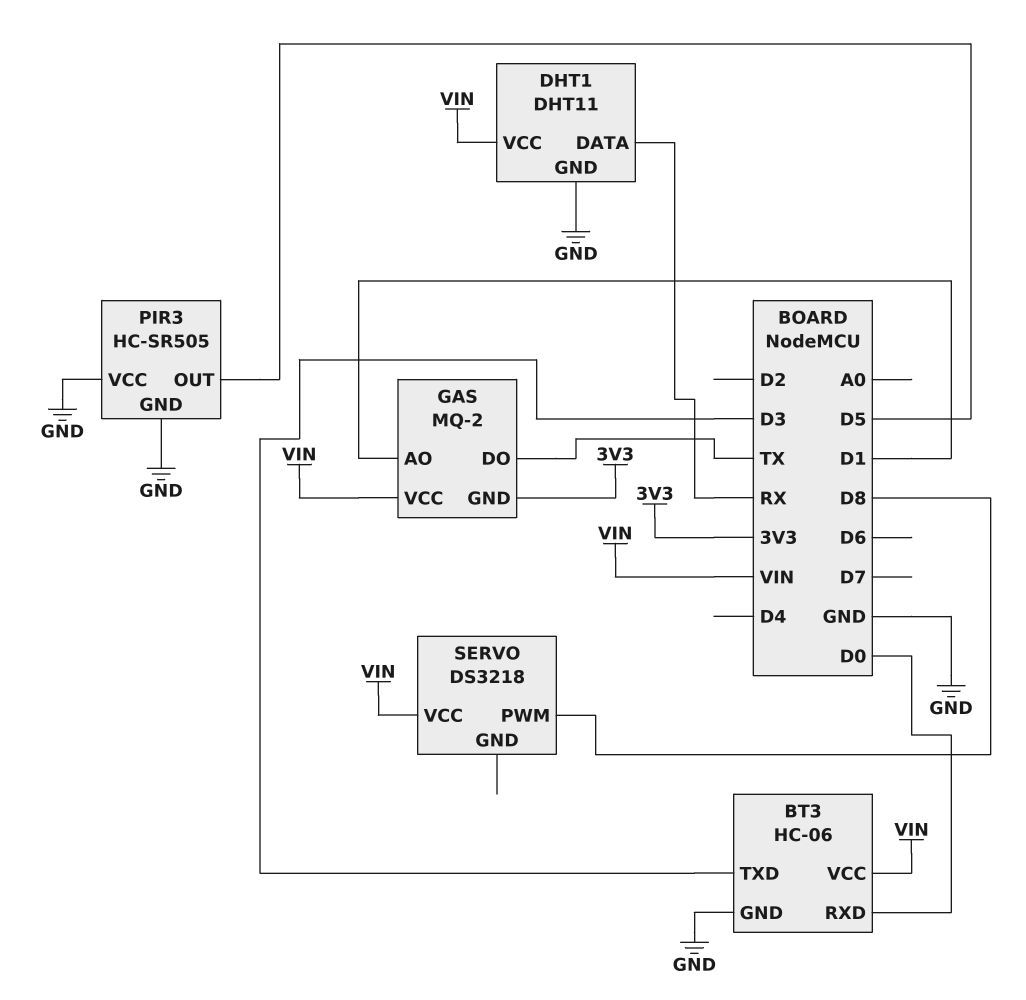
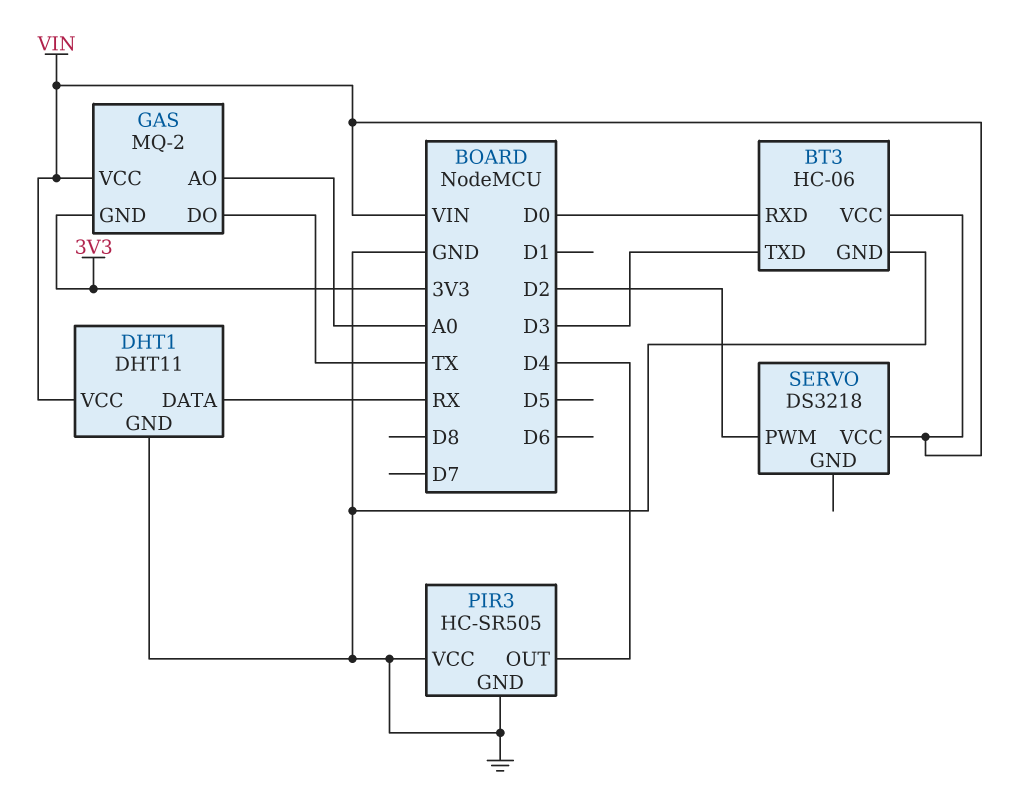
GAS pin AO: D1 -> A0
PIR3 pin OUT: D5 -> D4
SERVO pin PWM: D8 -> D2

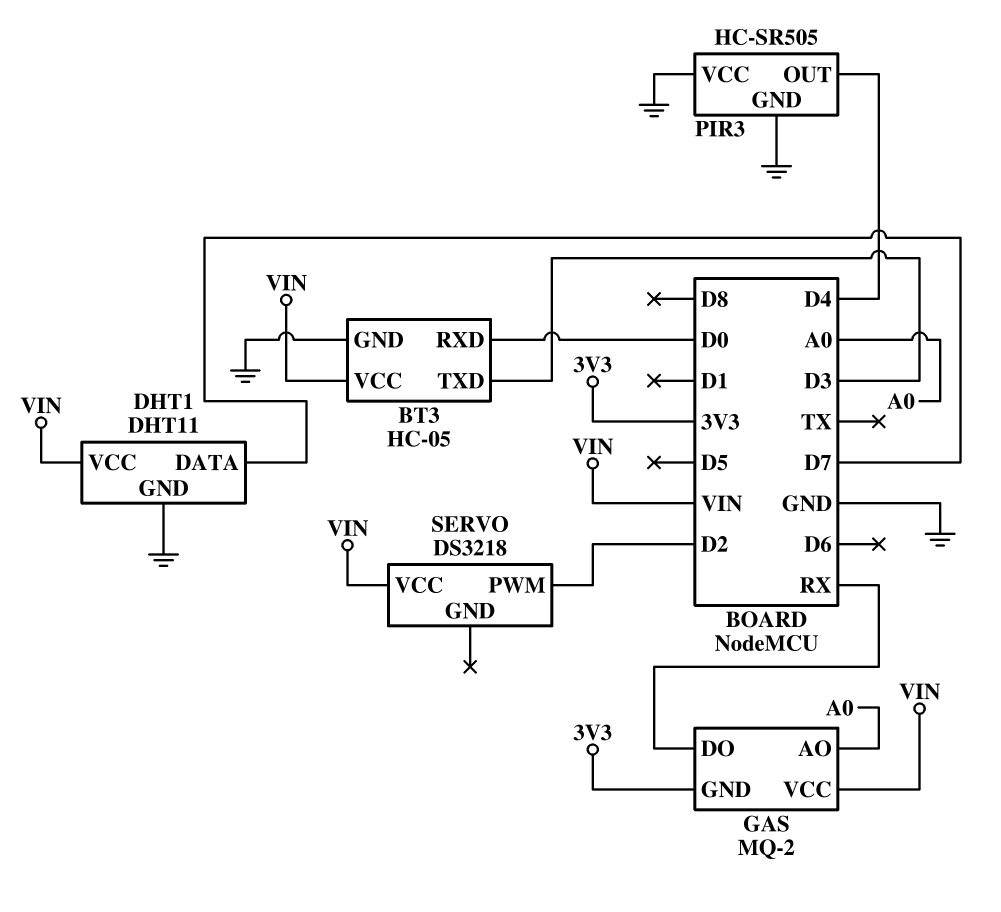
BT3: HC-06 -> HC-05
DHT1 pin DATA: RX -> D7
GAS pin DO: TX -> RX

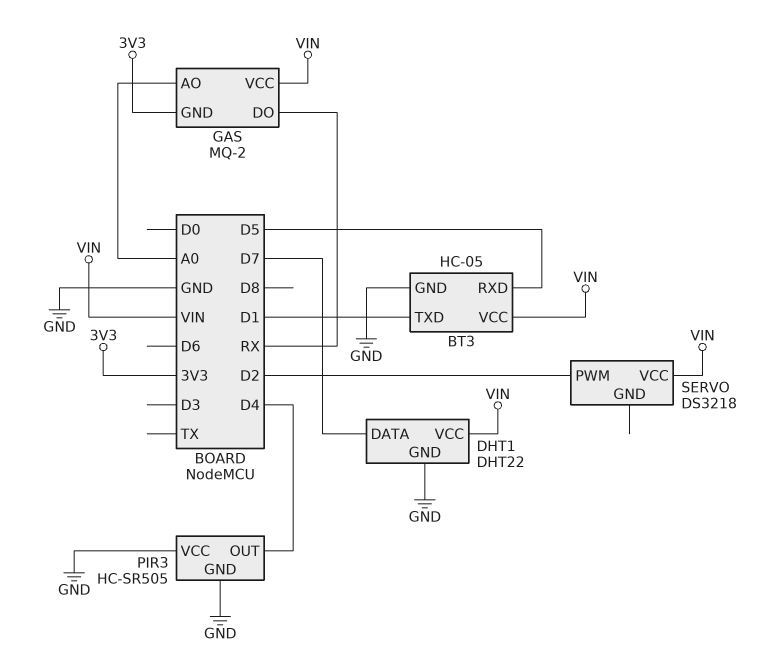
BT3 pin RXD: D0 -> D5
BT3 pin TXD: D3 -> D1
DHT1: DHT11 -> DHT22

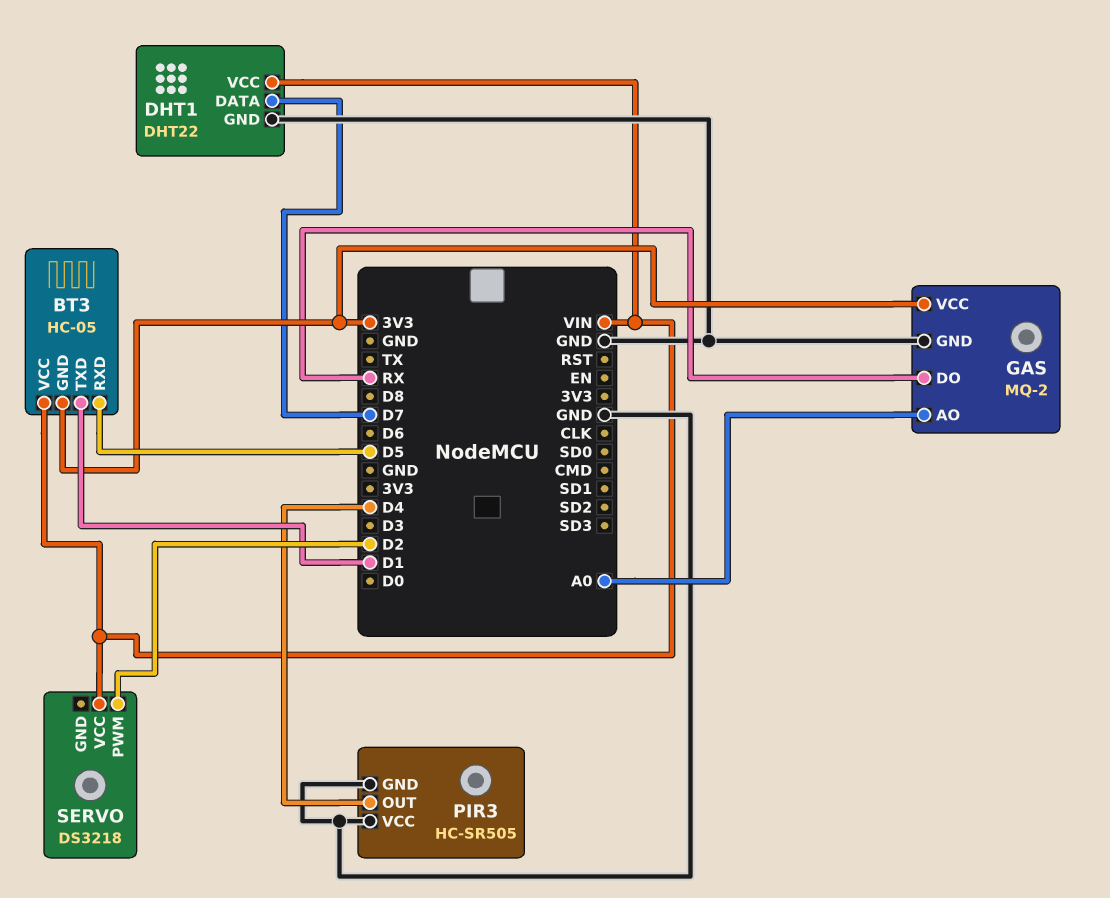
BT3 pin GND: GND -> 3V3
GAS pin GND: 3V3 -> GND
GAS pin VCC: VIN -> 3V3

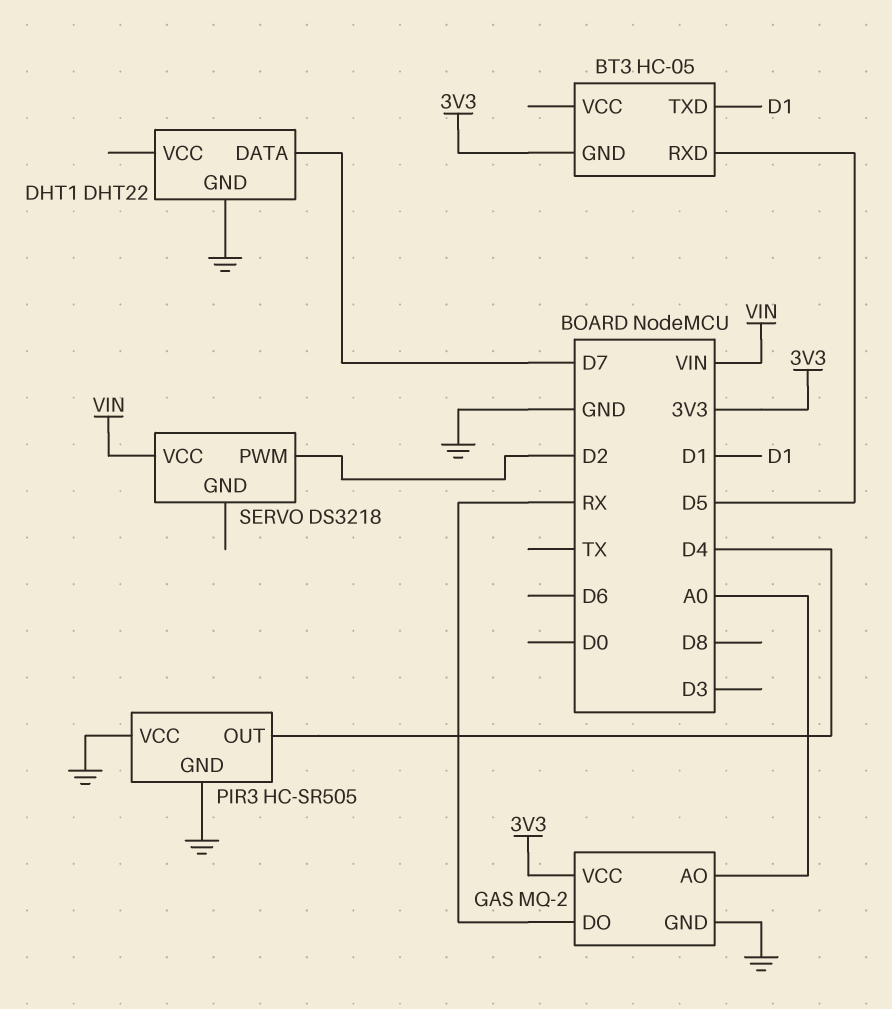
BT3 pin VCC: VIN -> none
DHT1 pin VCC: VIN -> none

